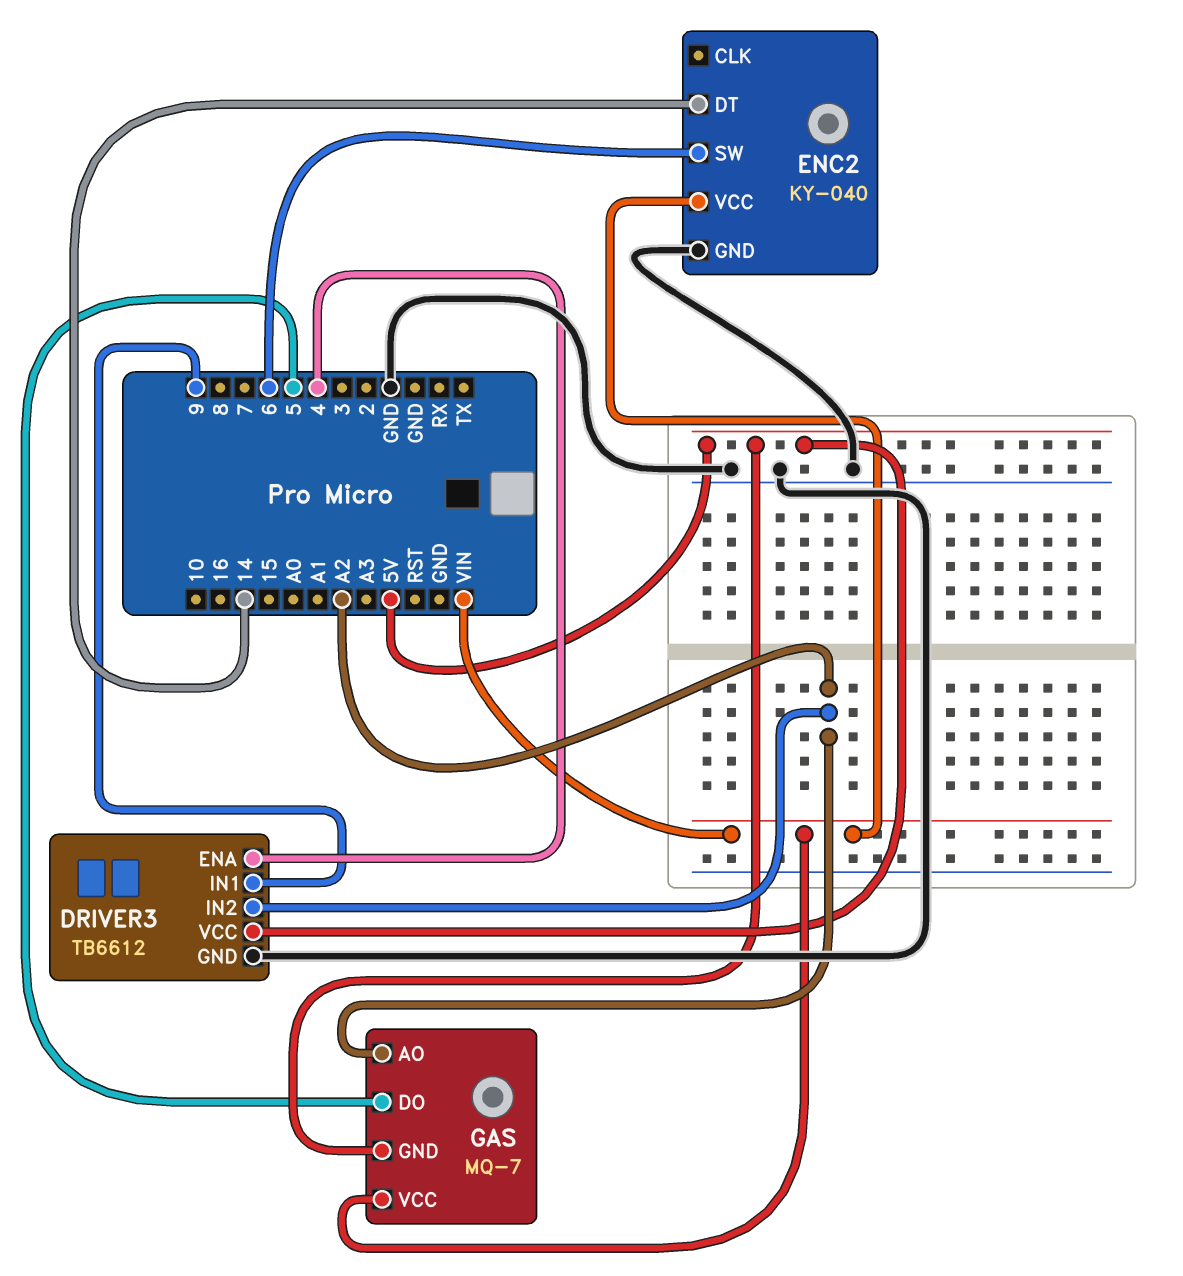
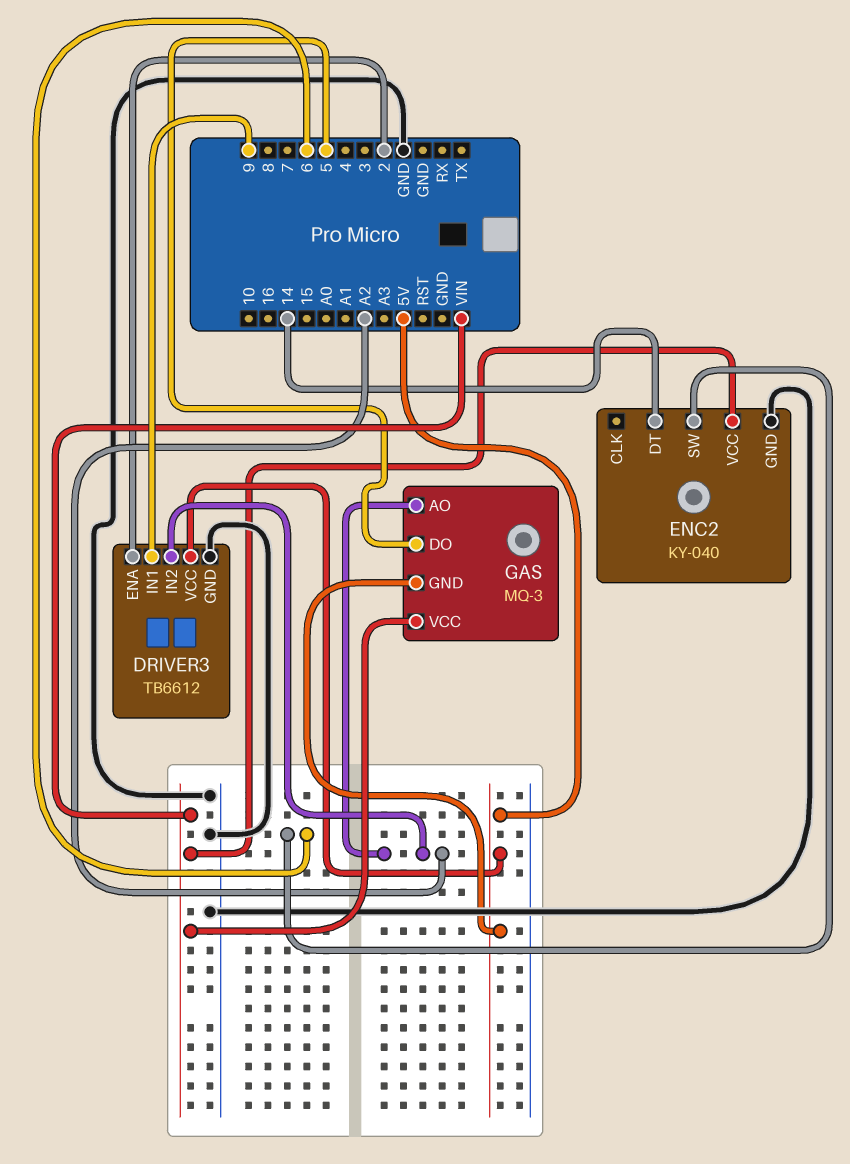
DRIVER3 pin ENA: 4 -> 2
GAS: MQ-7 -> MQ-3

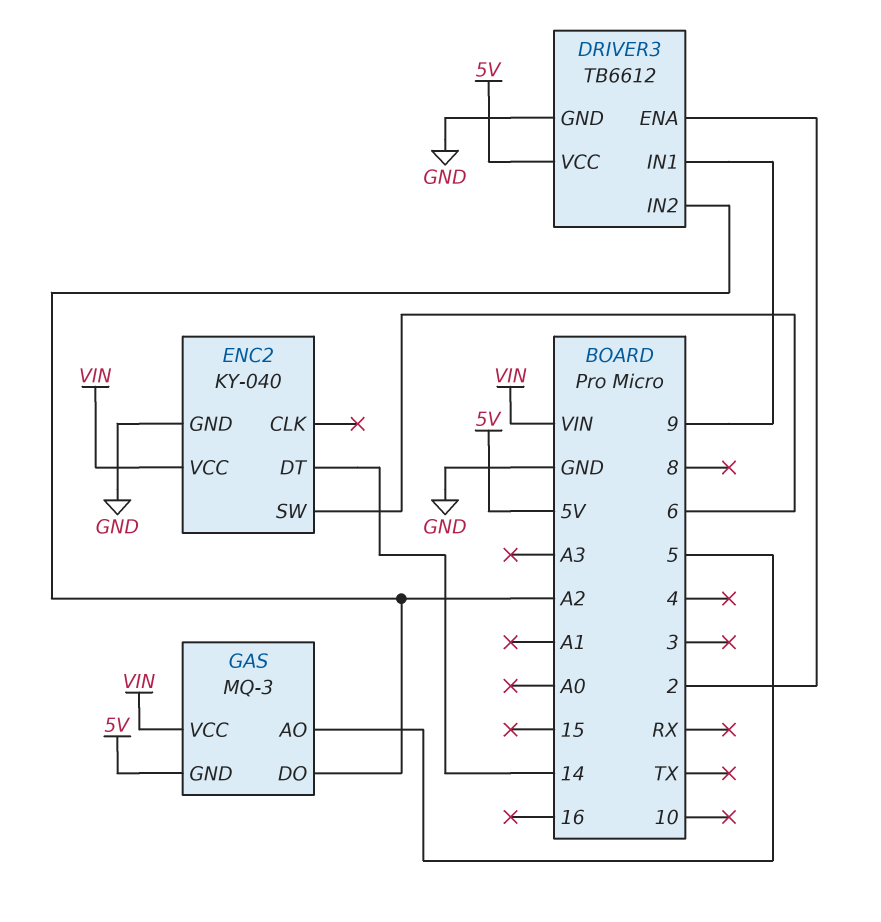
GAS pin AO: A2 -> 5
GAS pin DO: 5 -> A2

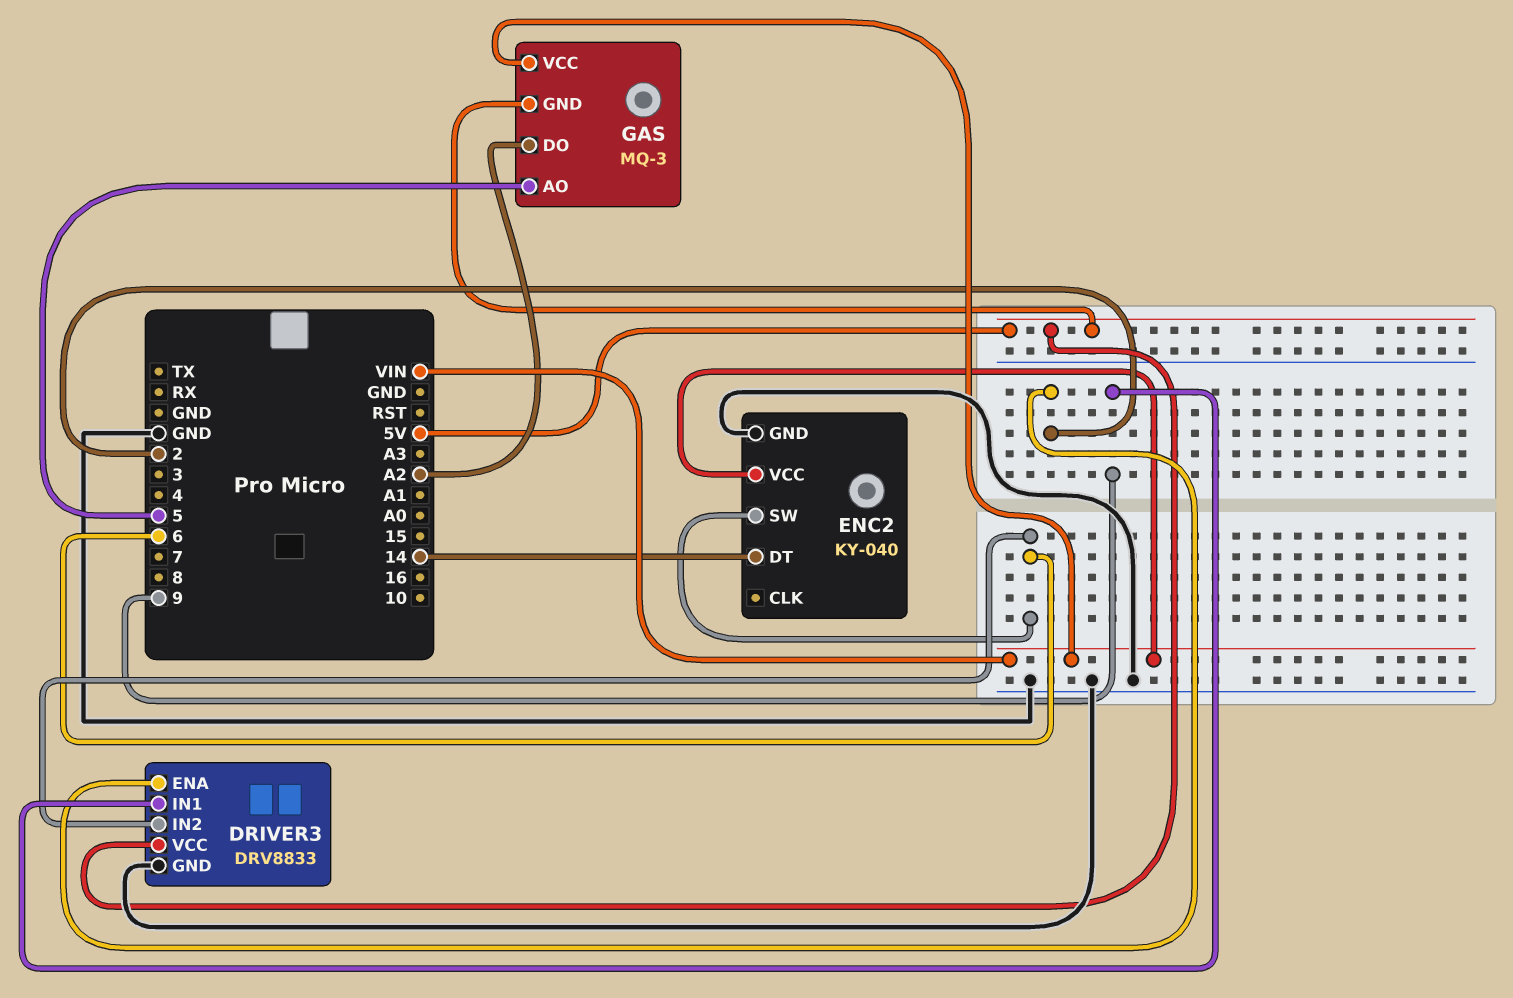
DRIVER3: TB6612 -> DRV8833
DRIVER3 pin IN2: A2 -> 6

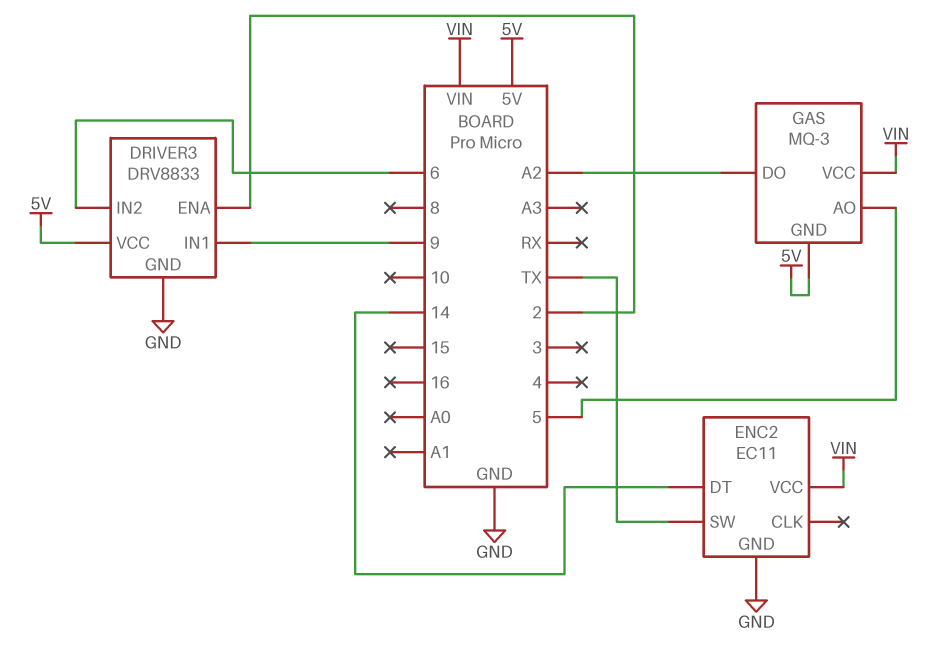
ENC2: KY-040 -> EC11
ENC2 pin SW: 6 -> TX

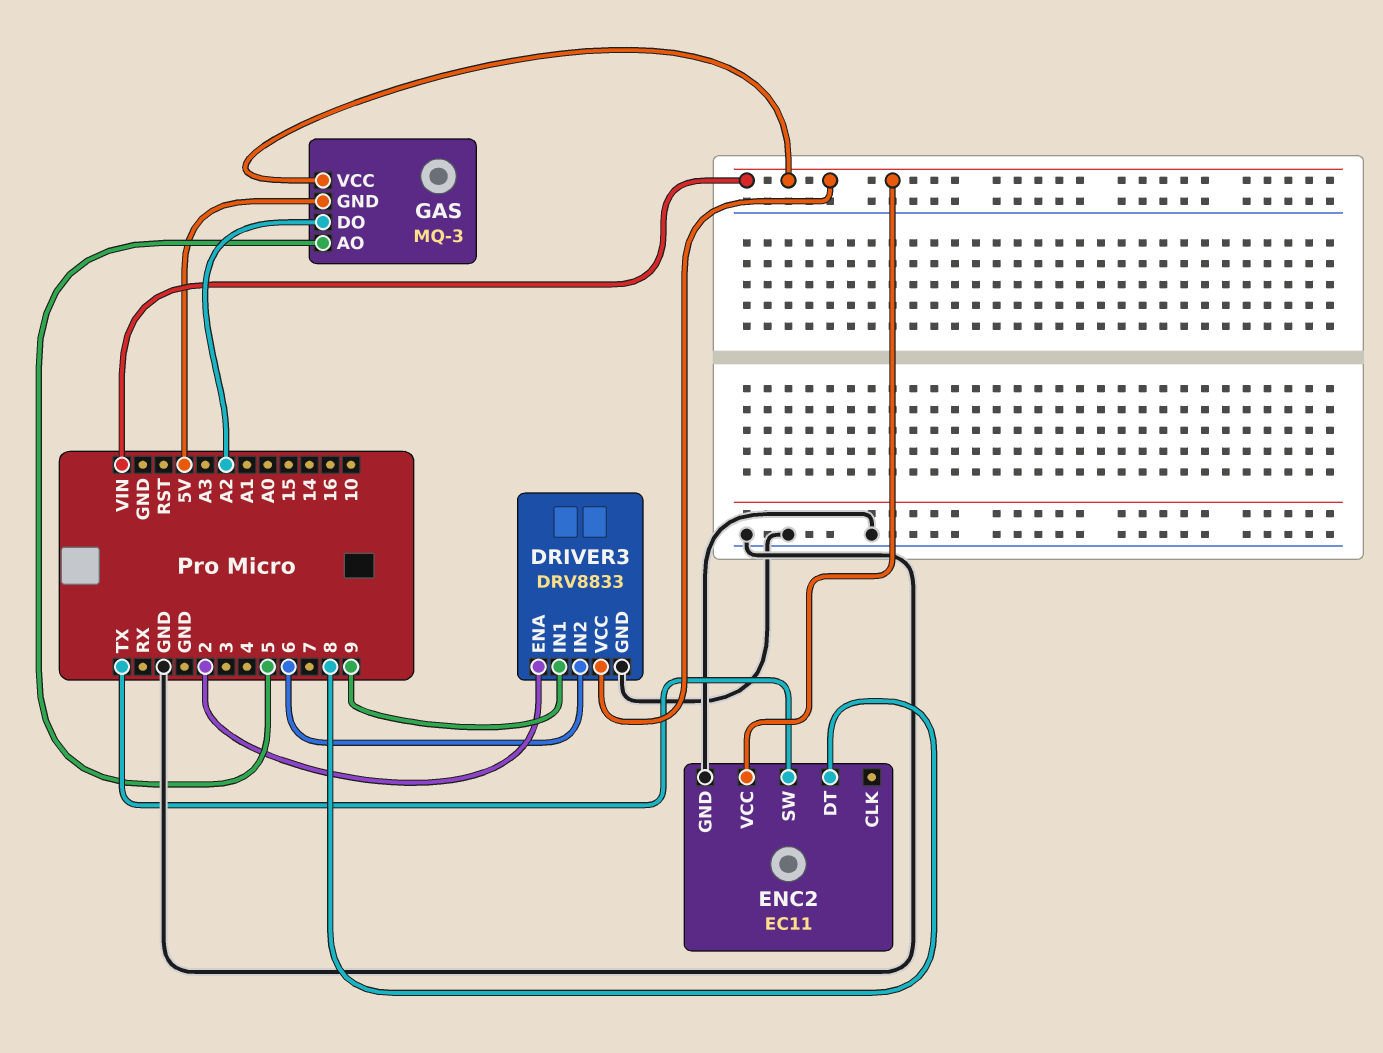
DRIVER3 pin VCC: 5V -> VIN
ENC2 pin DT: 14 -> 8

